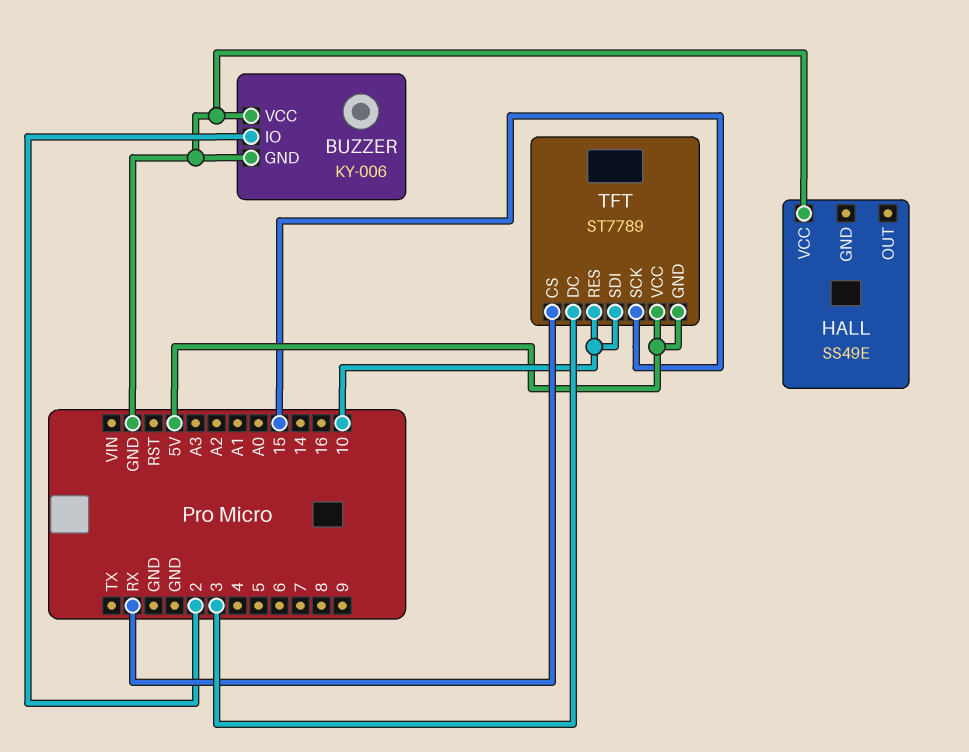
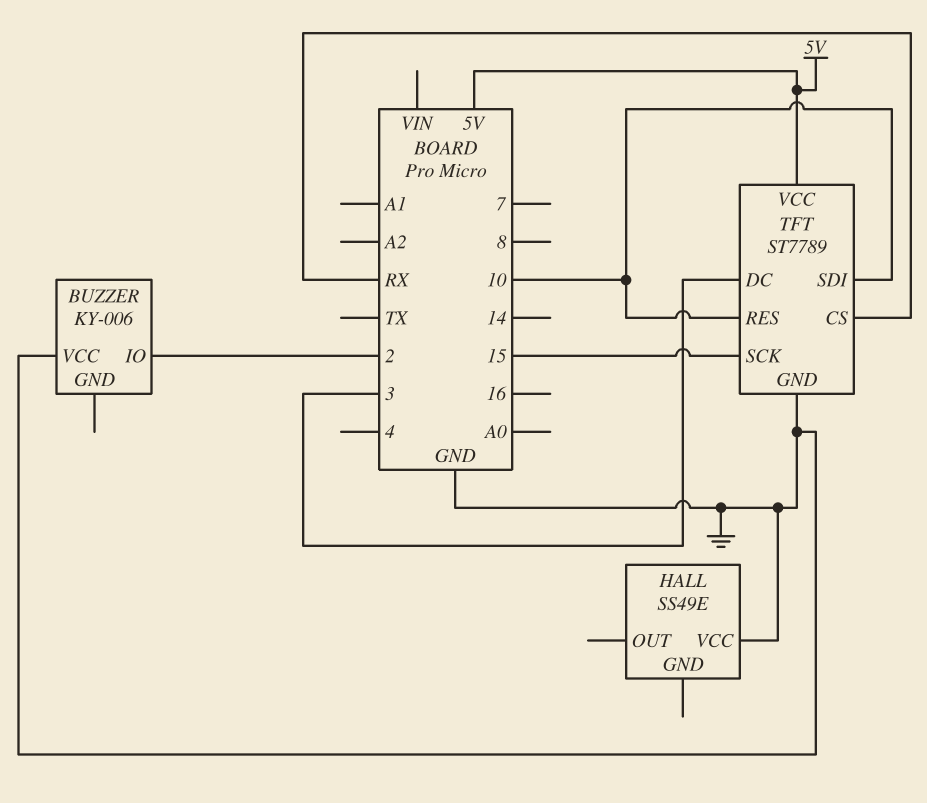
BUZZER pin GND: GND -> none
TFT pin GND: 5V -> GND

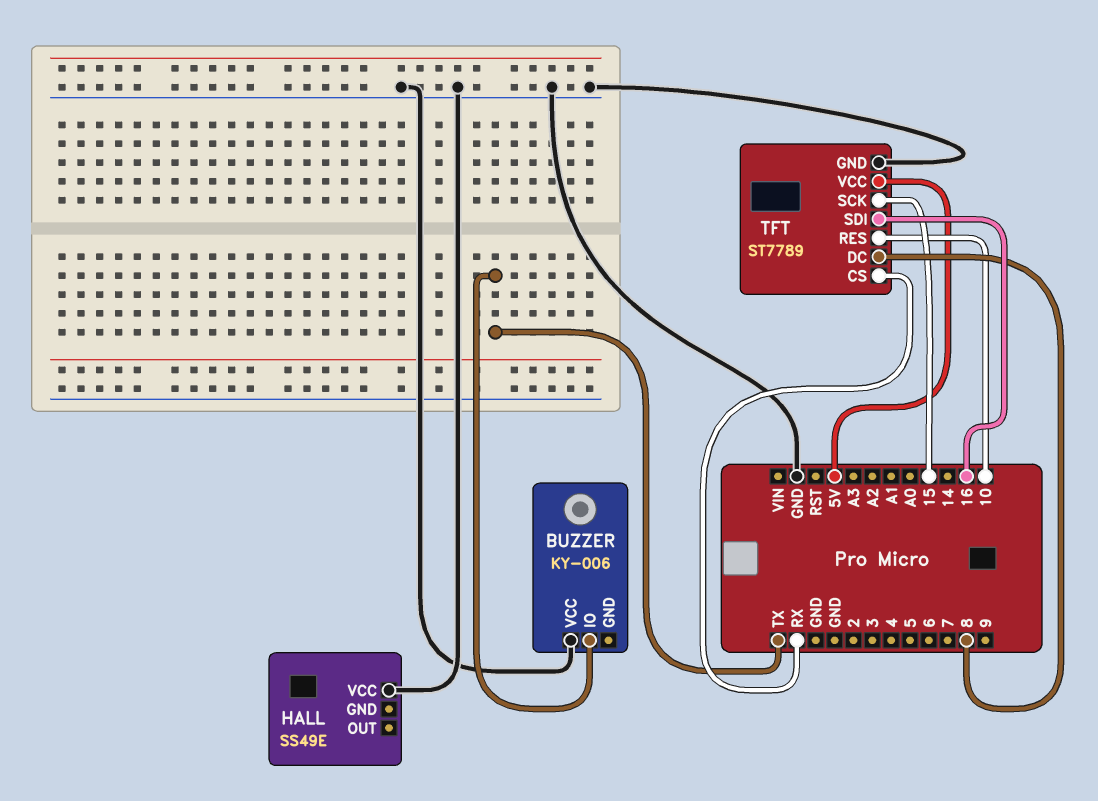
BUZZER pin IO: 2 -> TX
TFT pin DC: 3 -> 8
TFT pin SDI: 10 -> 16

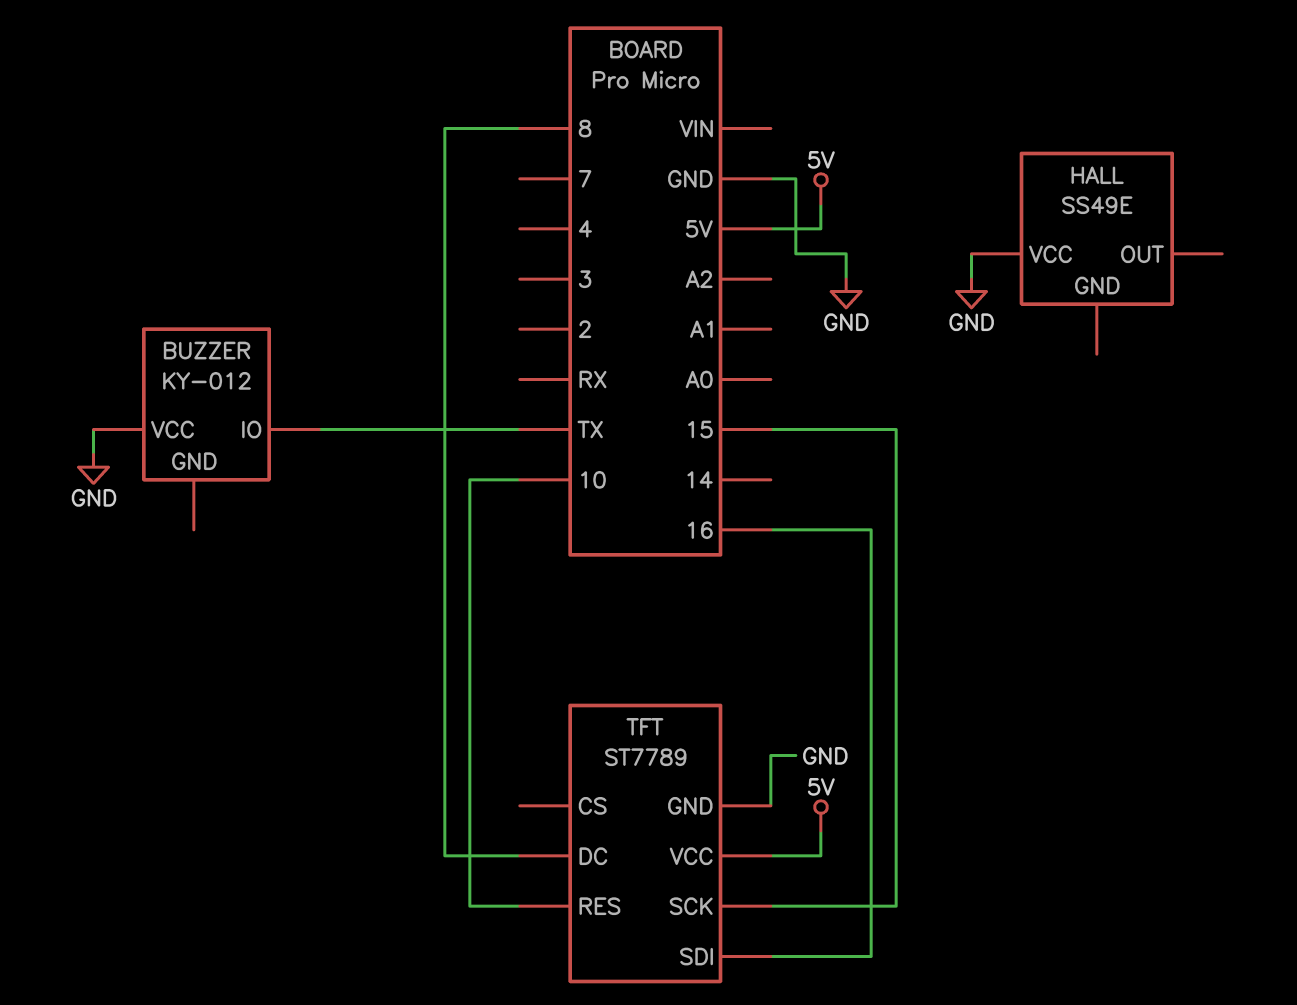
BUZZER: KY-006 -> KY-012
TFT pin CS: RX -> none

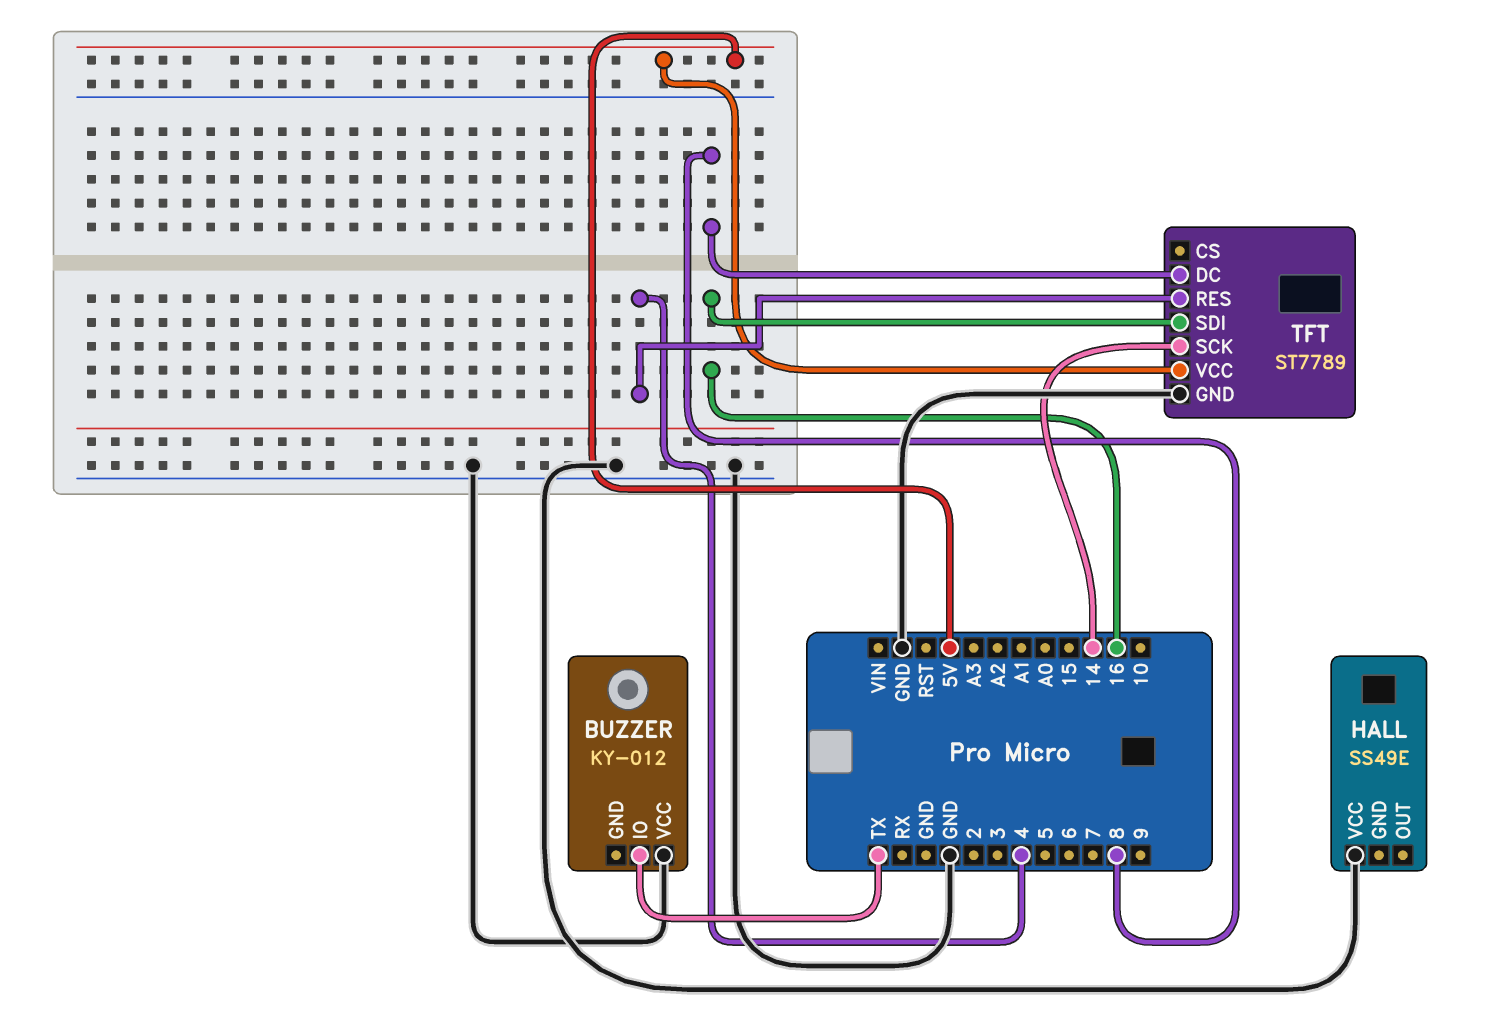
TFT pin RES: 10 -> 4
TFT pin SCK: 15 -> 14

